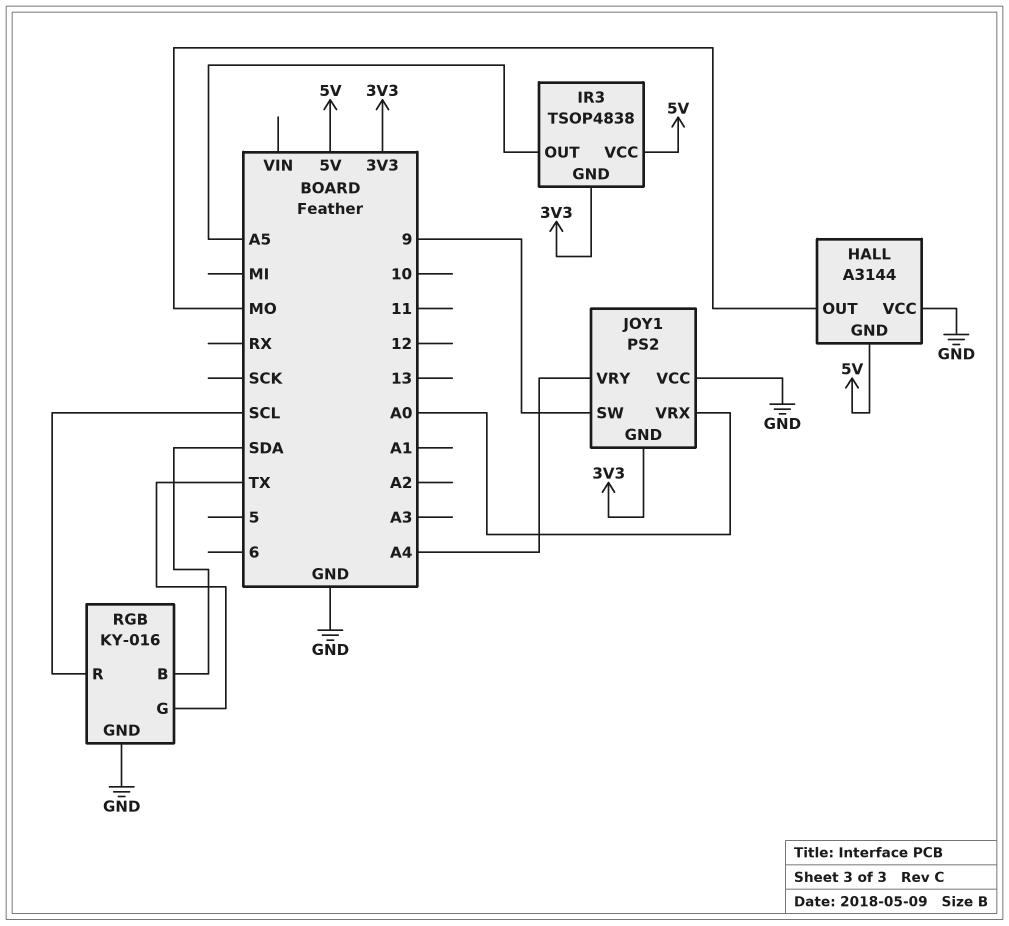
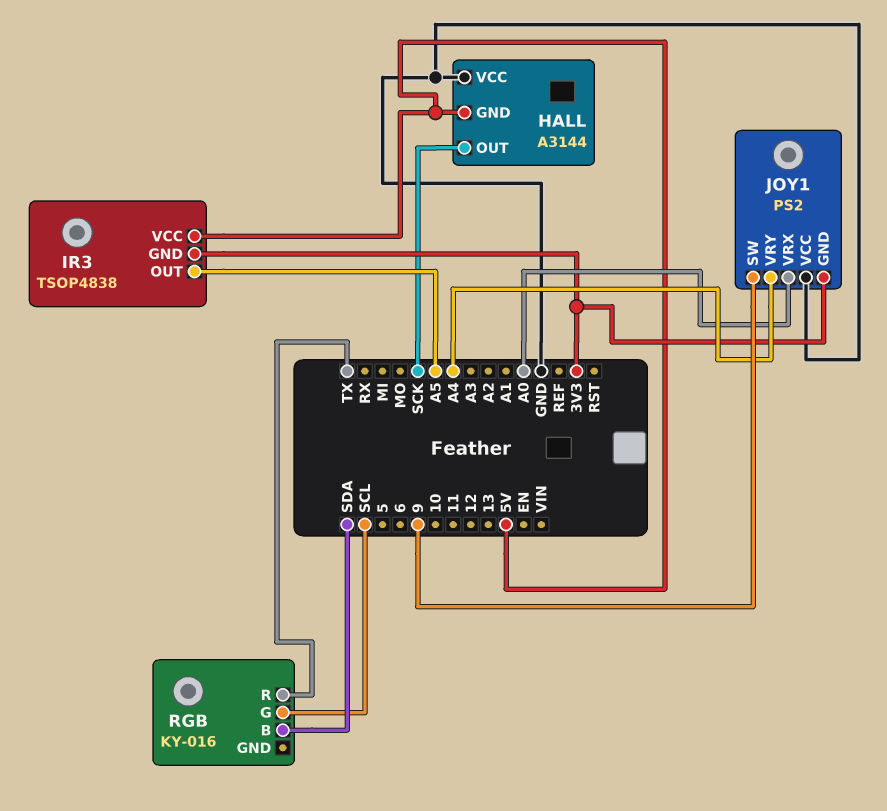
HALL pin OUT: MO -> SCK
RGB pin G: TX -> SCL
RGB pin GND: GND -> none
RGB pin R: SCL -> TX

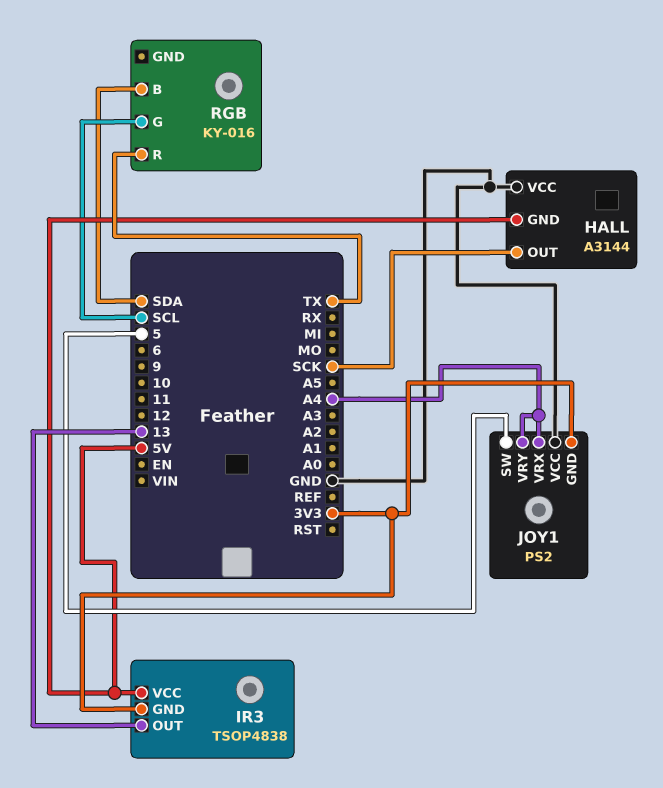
IR3 pin OUT: A5 -> 13
JOY1 pin SW: 9 -> 5
JOY1 pin VRX: A0 -> A4

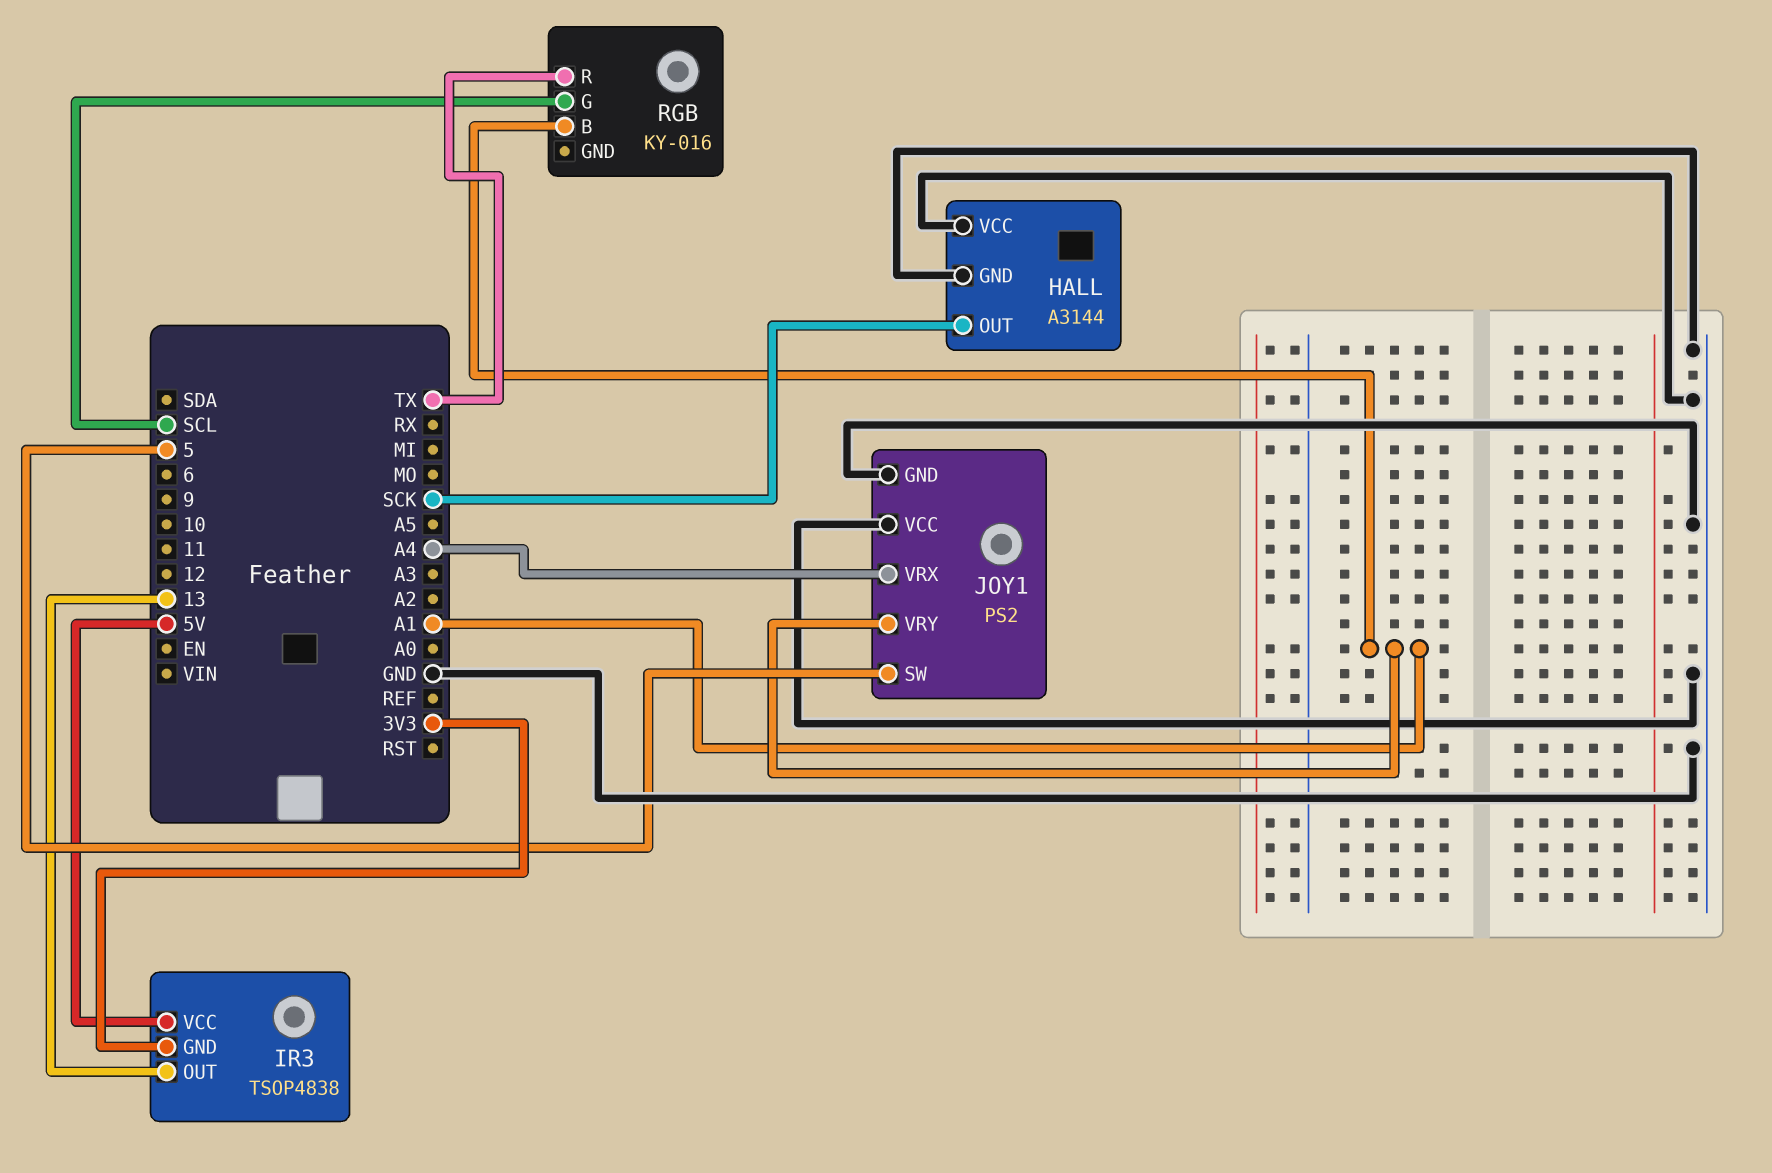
HALL pin GND: 5V -> GND
JOY1 pin GND: 3V3 -> GND
JOY1 pin VRY: A4 -> A1
RGB pin B: SDA -> A1

